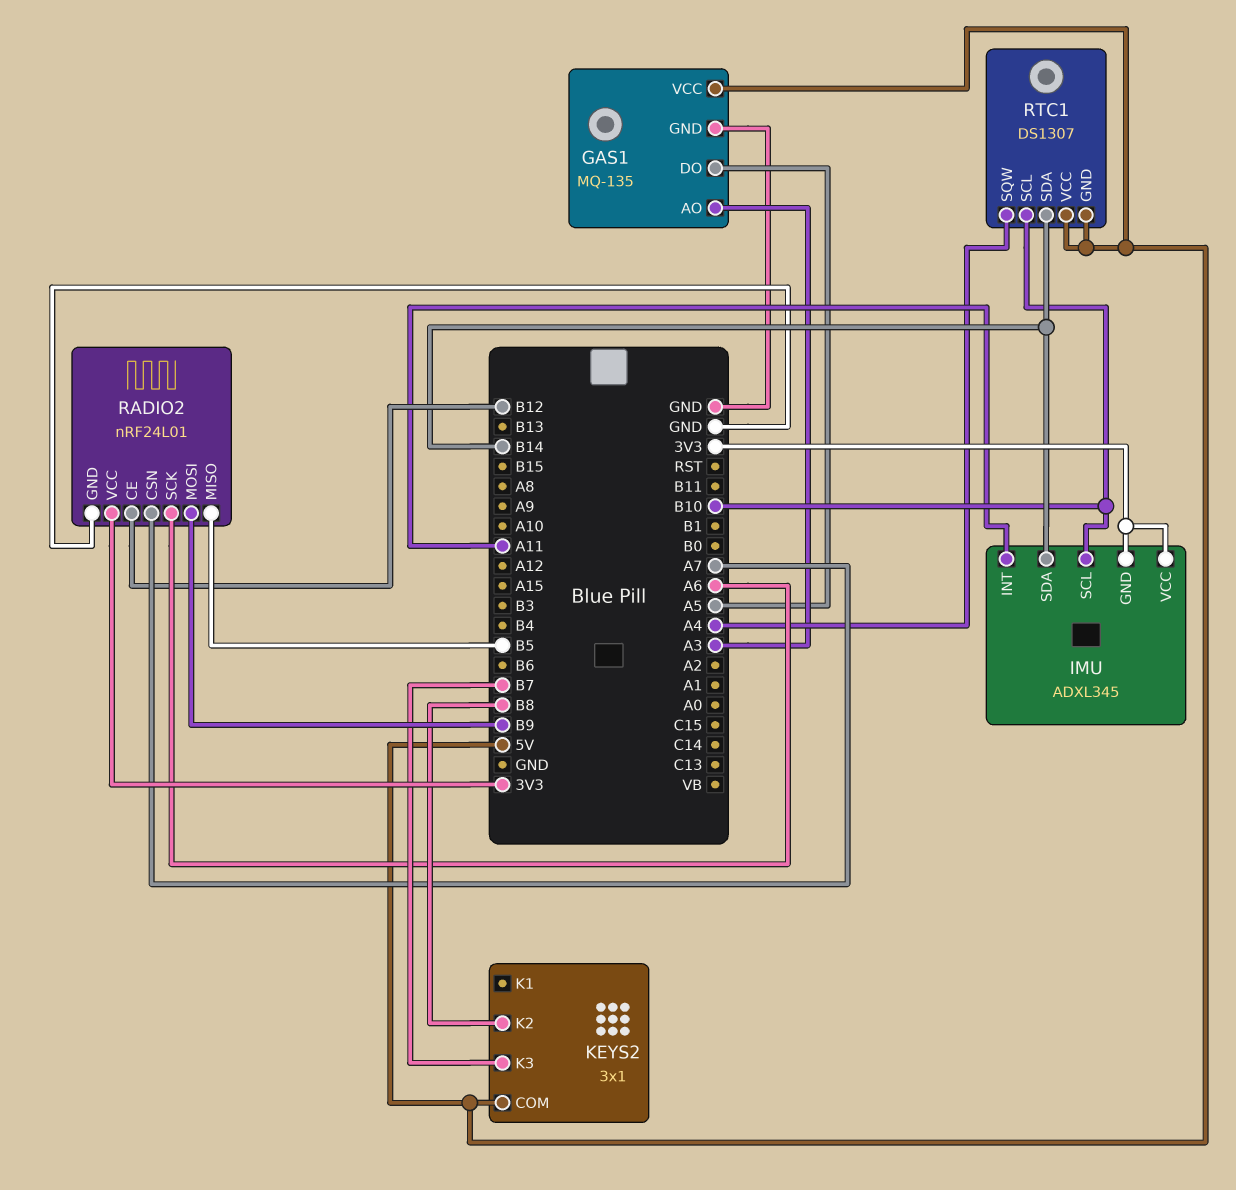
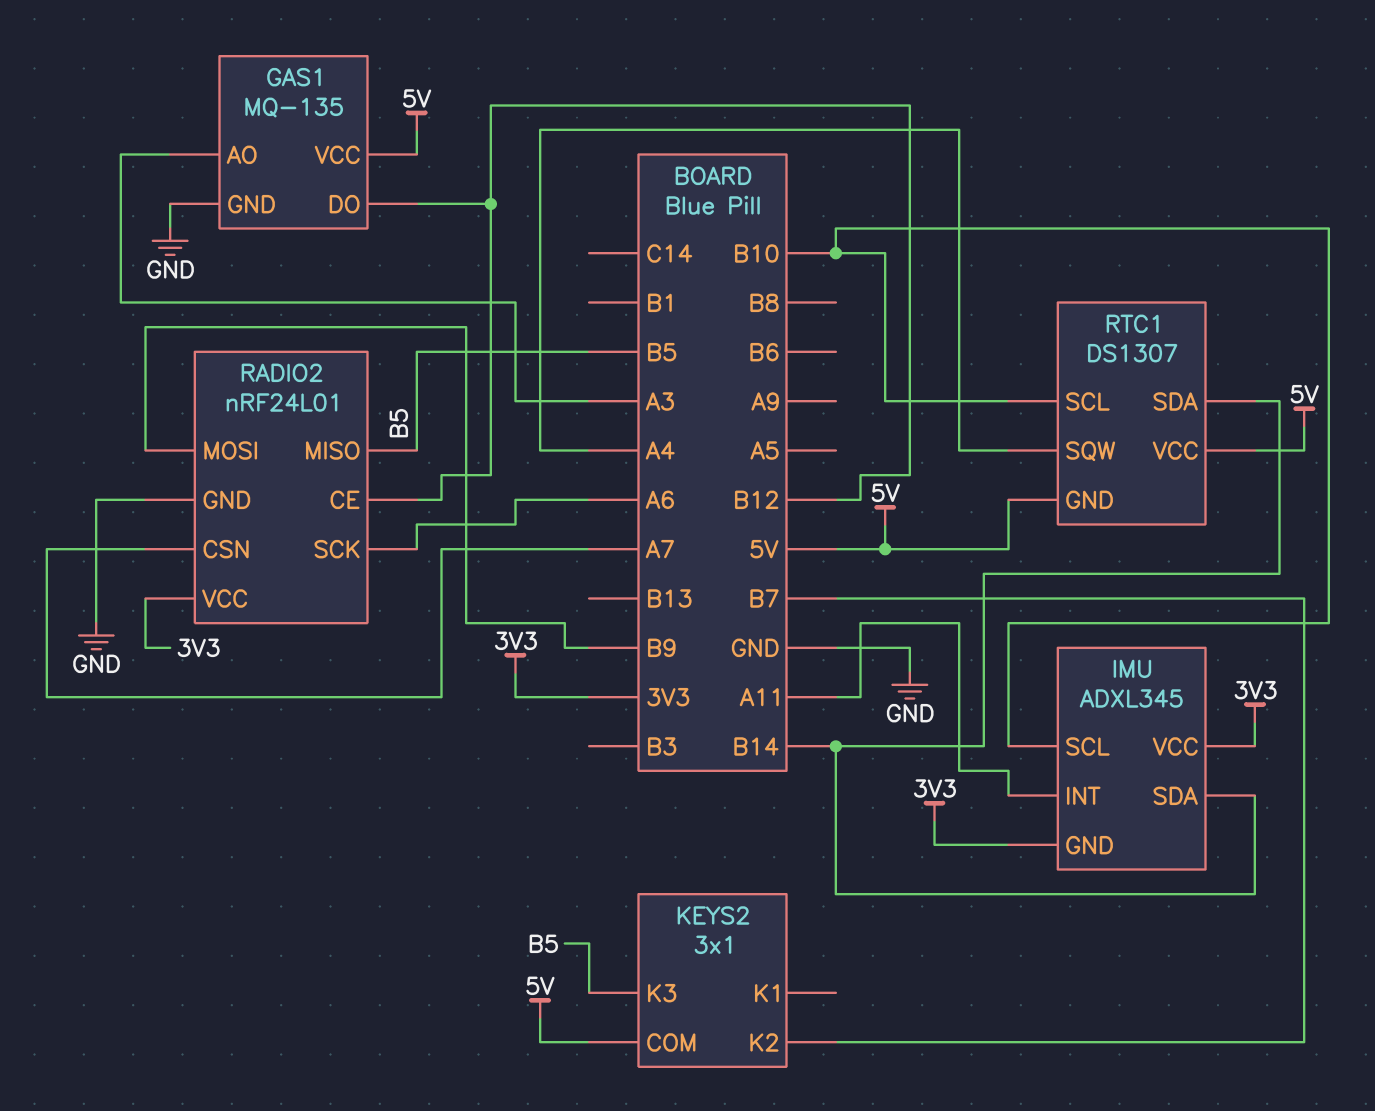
GAS1 pin DO: A5 -> B12
KEYS2 pin K2: B8 -> B7
KEYS2 pin K3: B7 -> B5

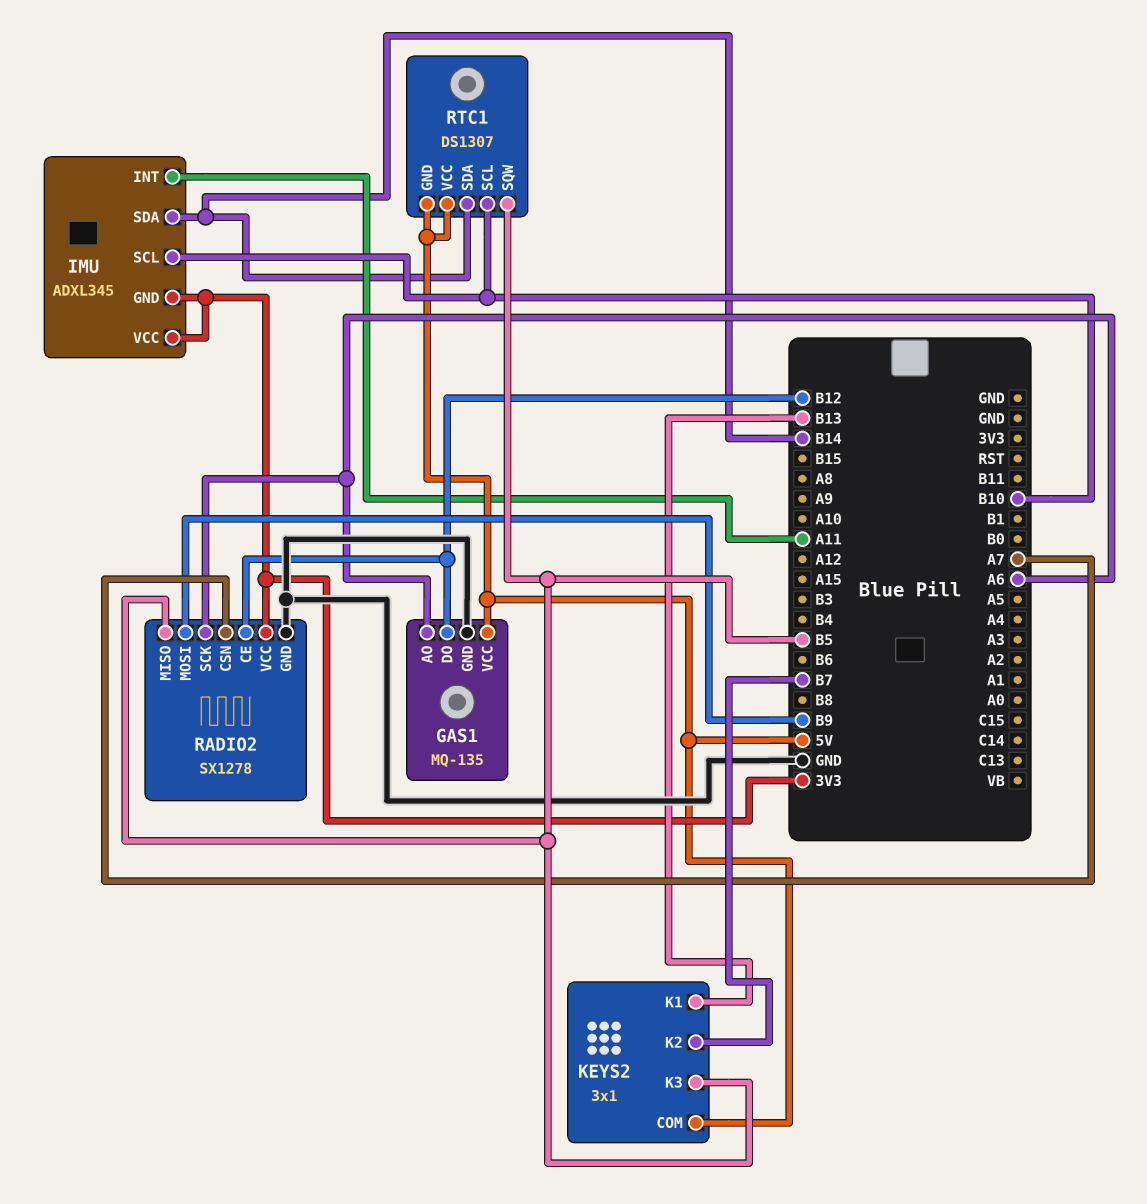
GAS1 pin AO: A3 -> A6
KEYS2 pin K1: none -> B13
RADIO2: nRF24L01 -> SX1278
RTC1 pin SQW: A4 -> B5

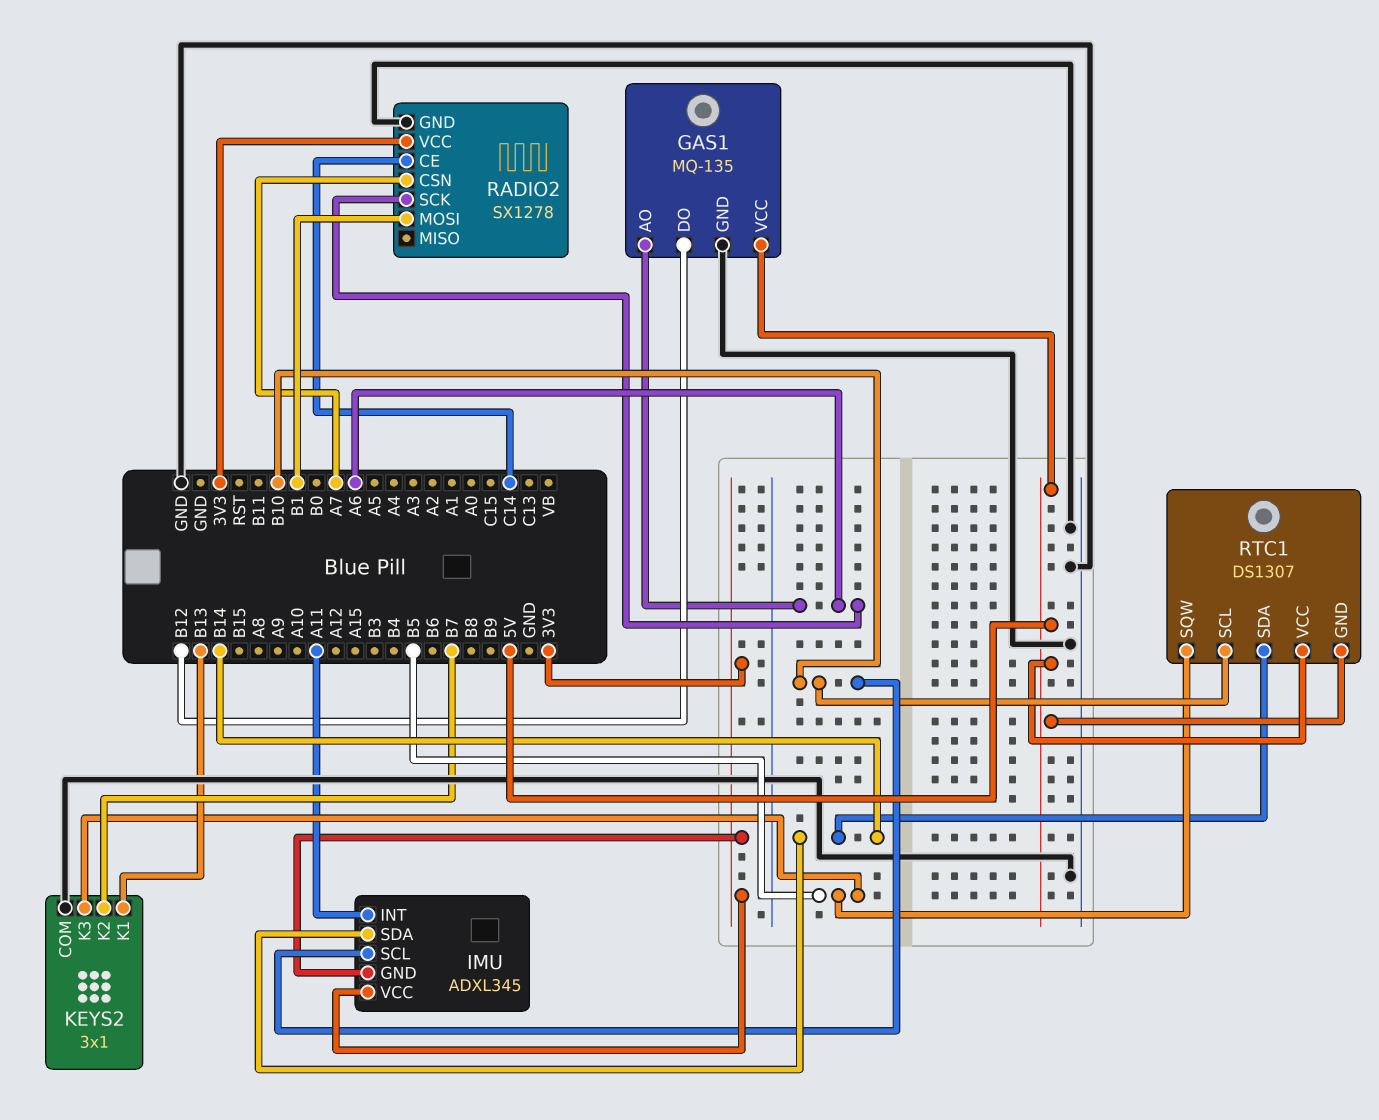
KEYS2 pin COM: 5V -> GND
RADIO2 pin CE: B12 -> C14
RADIO2 pin MISO: B5 -> none
RADIO2 pin MOSI: B9 -> B1

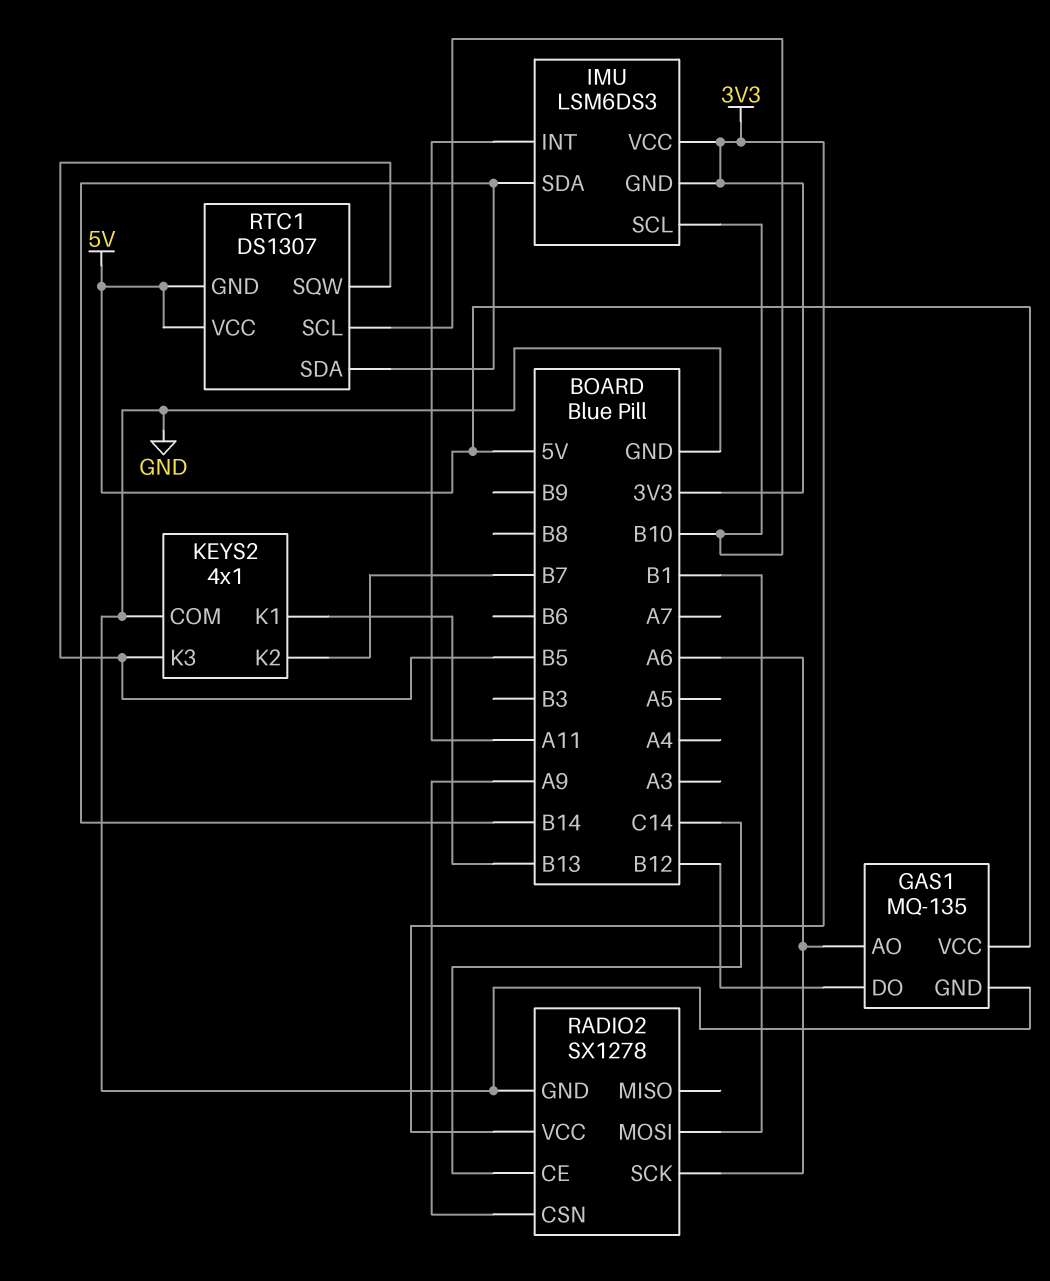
IMU: ADXL345 -> LSM6DS3
KEYS2: 3x1 -> 4x1
RADIO2 pin CSN: A7 -> A9

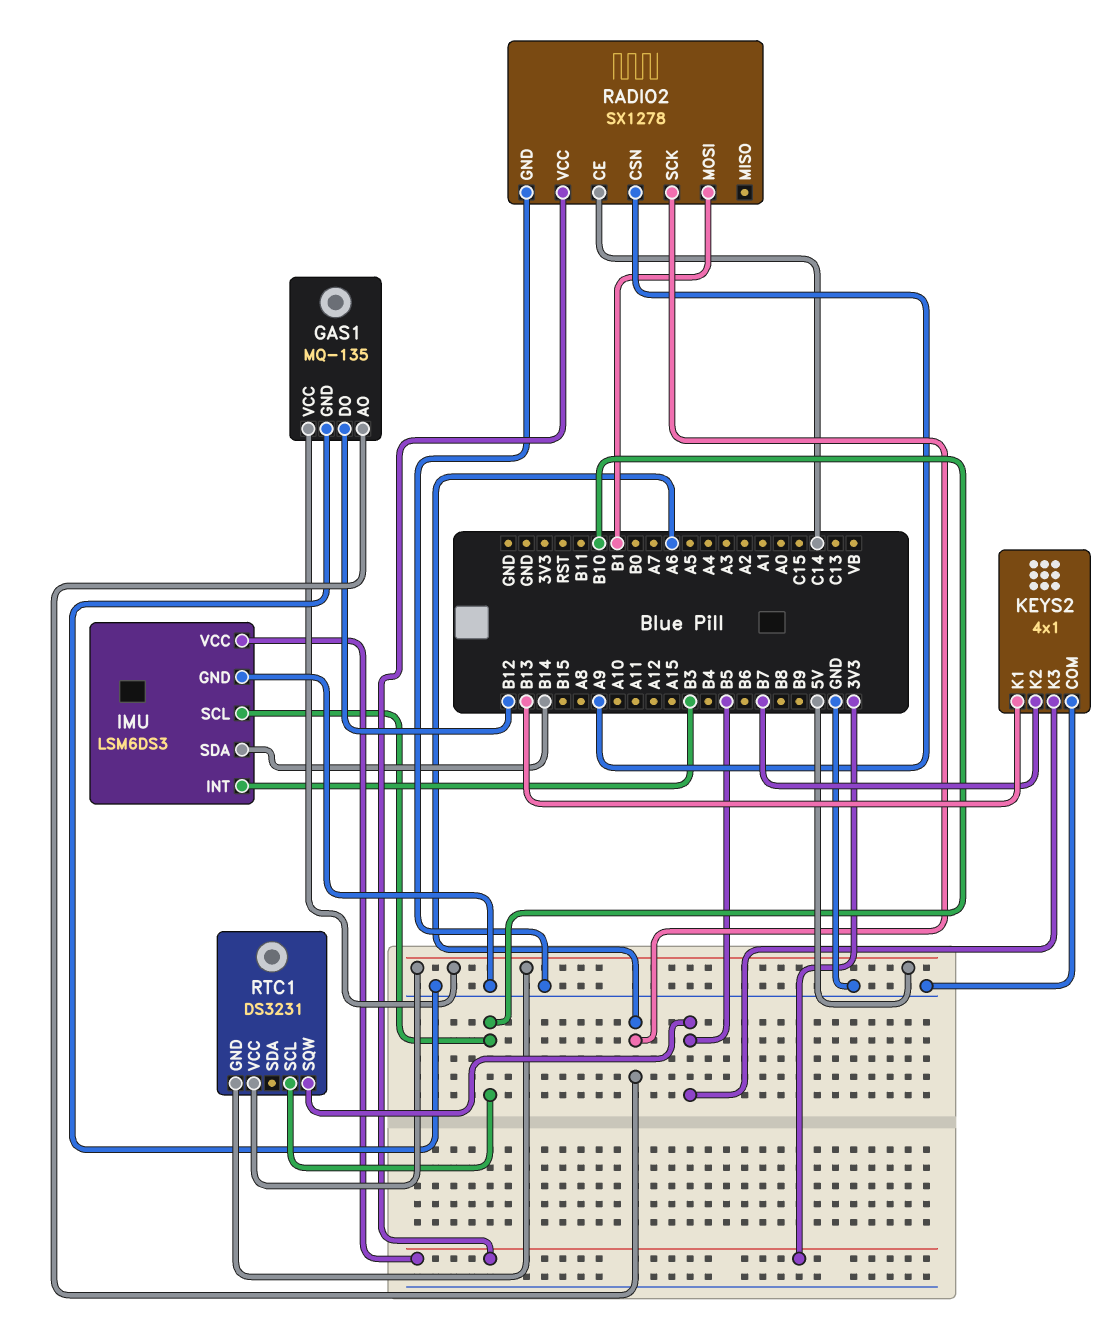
IMU pin GND: 3V3 -> GND
IMU pin INT: A11 -> B3
RTC1: DS1307 -> DS3231
RTC1 pin SDA: B14 -> none

